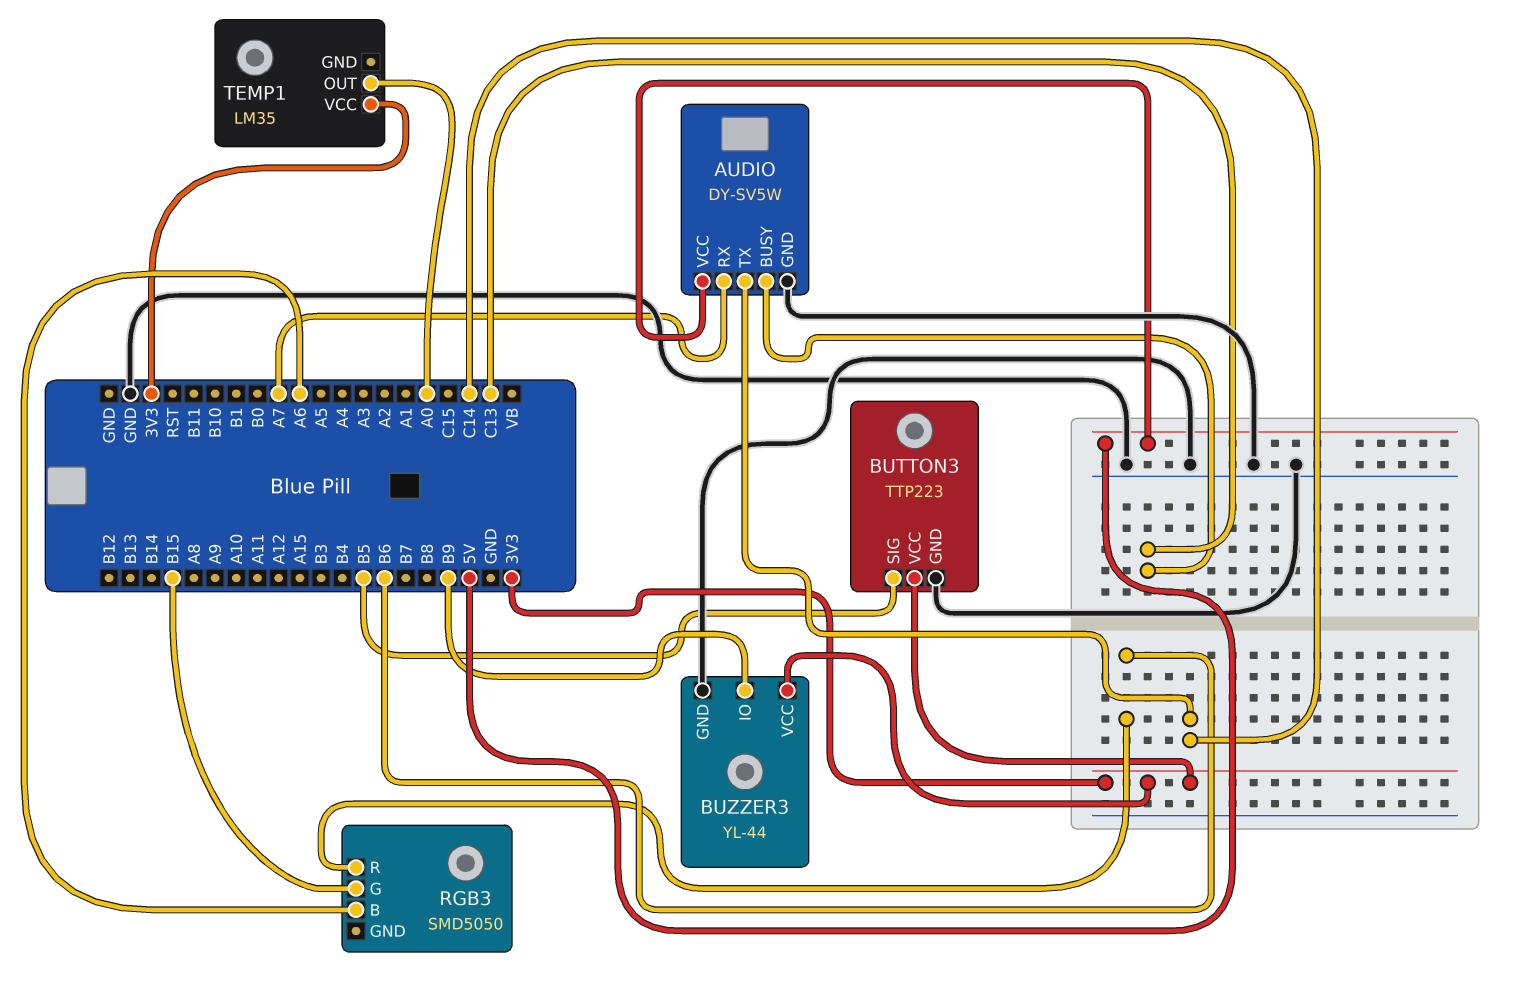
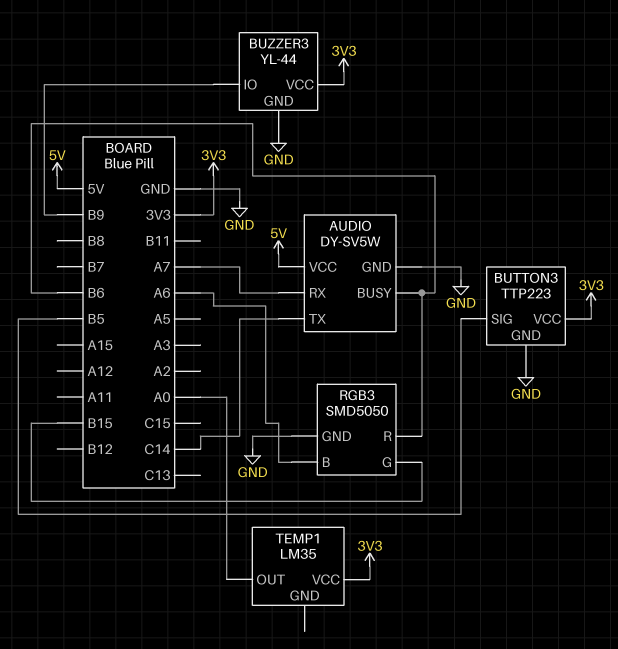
AUDIO pin BUSY: C13 -> B6
RGB3 pin GND: none -> GND

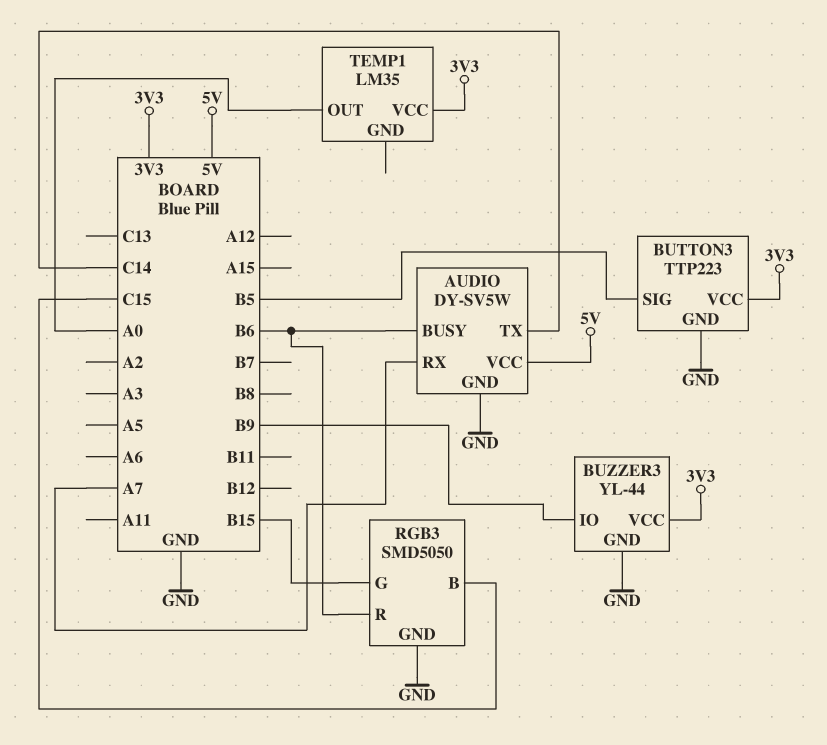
RGB3 pin B: A6 -> C15

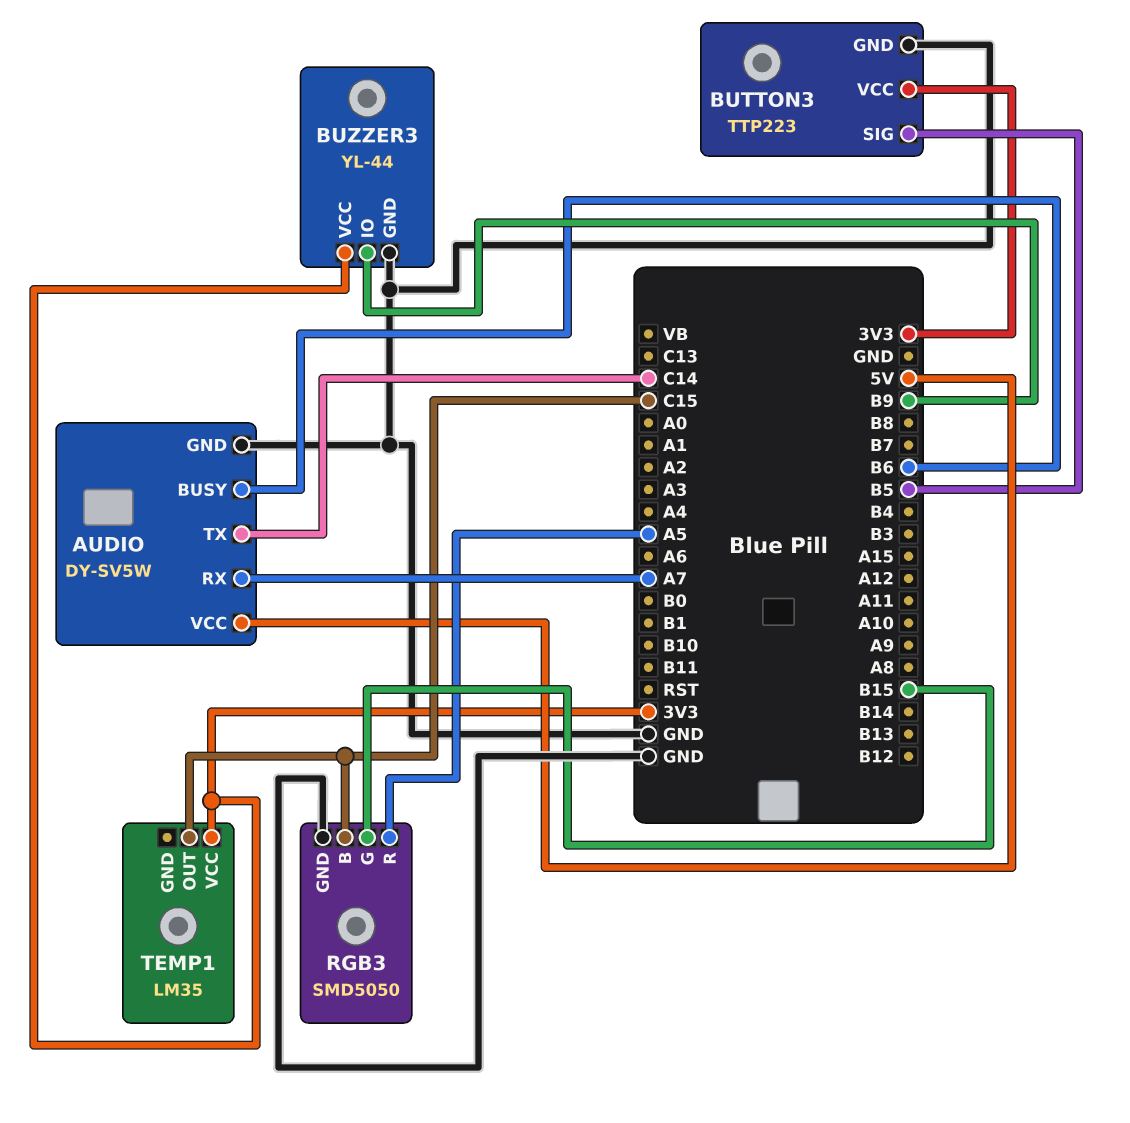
RGB3 pin R: B6 -> A5
TEMP1 pin OUT: A0 -> C15

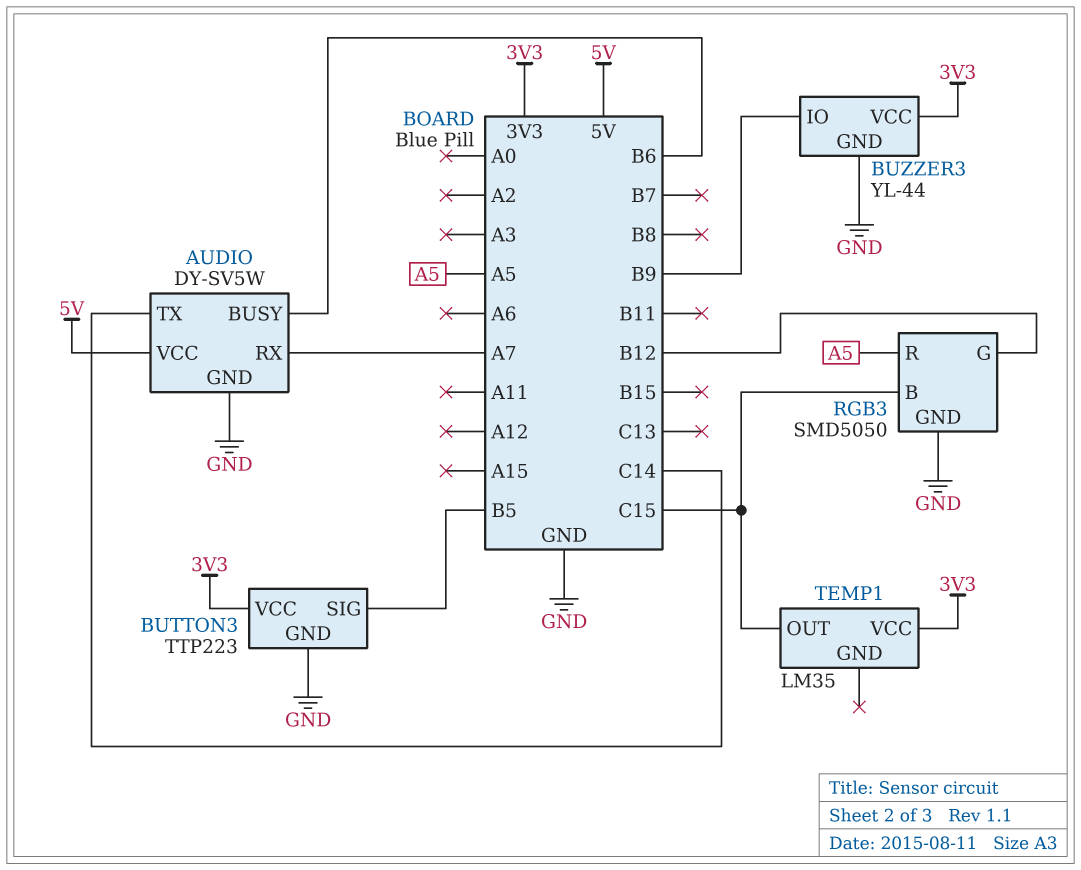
RGB3 pin G: B15 -> B12

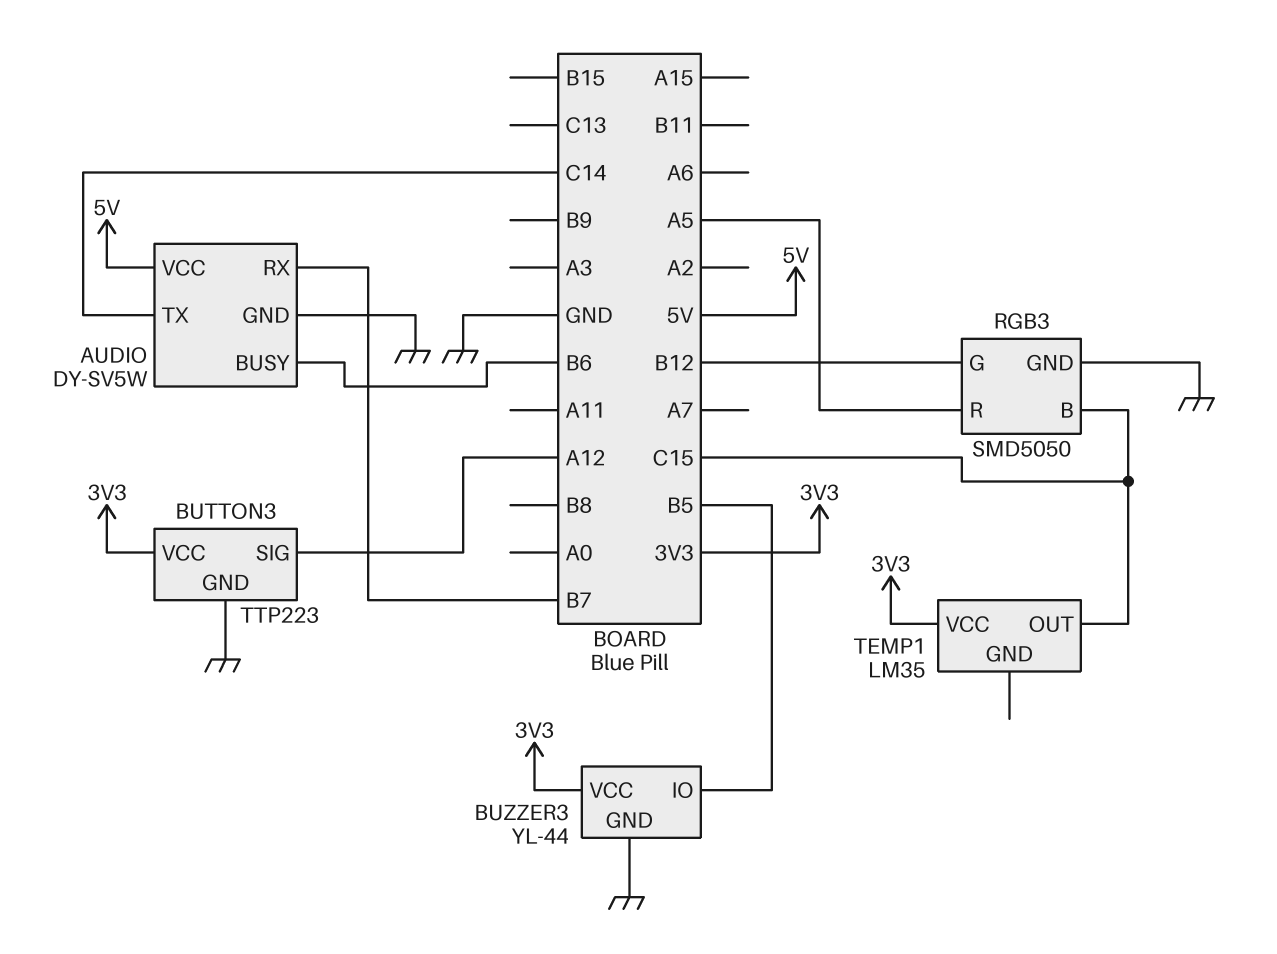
AUDIO pin RX: A7 -> B7
BUTTON3 pin SIG: B5 -> A12
BUZZER3 pin IO: B9 -> B5

